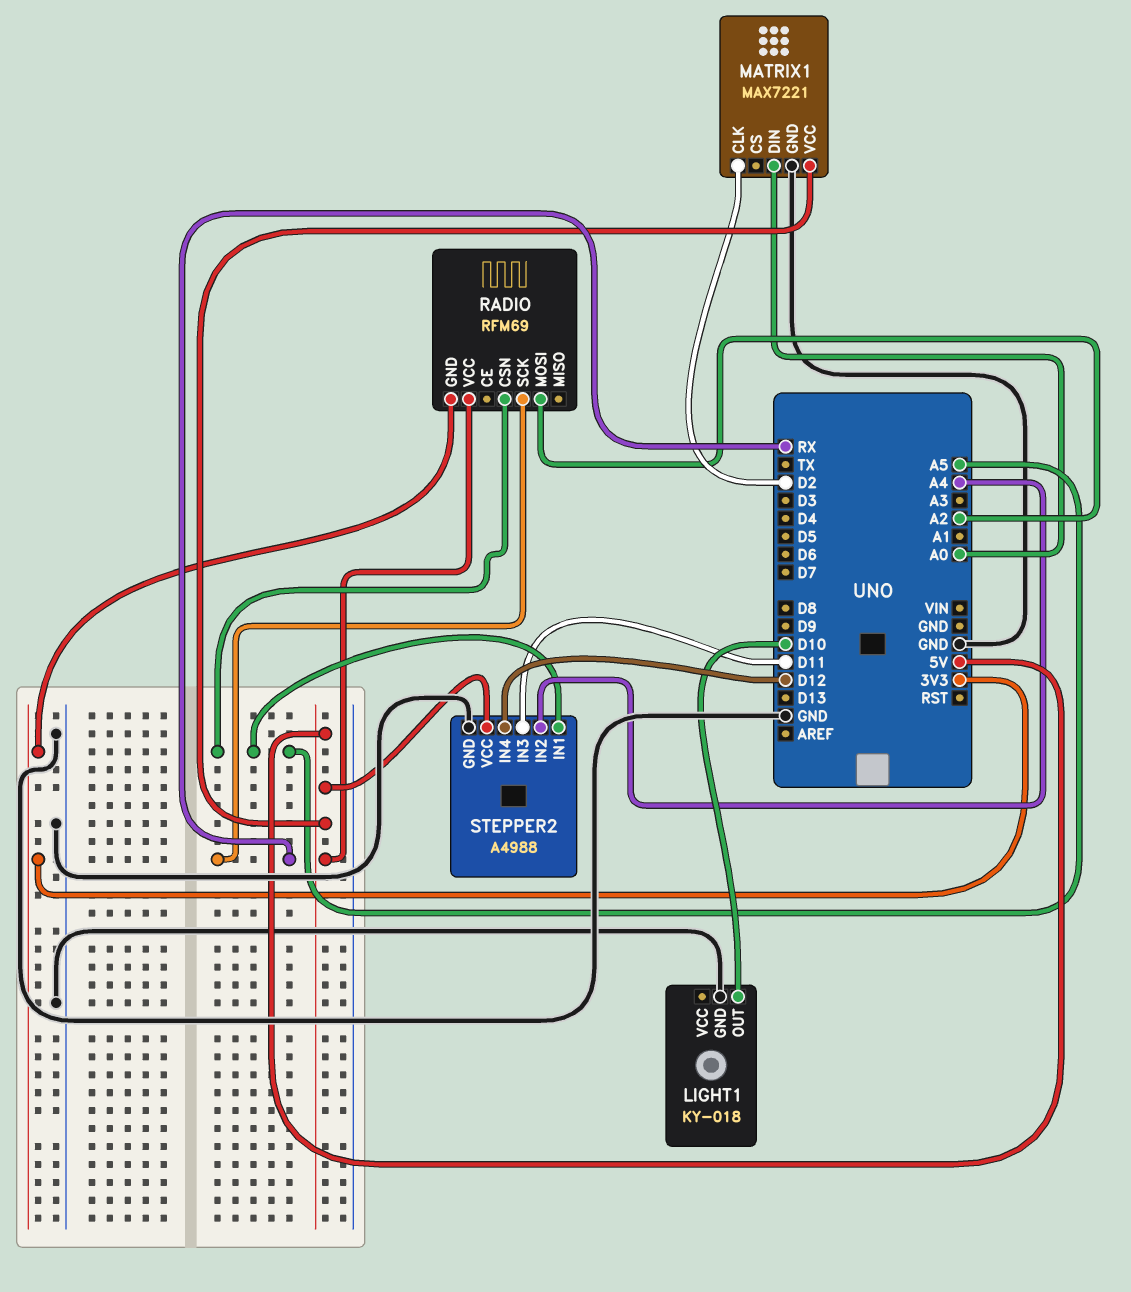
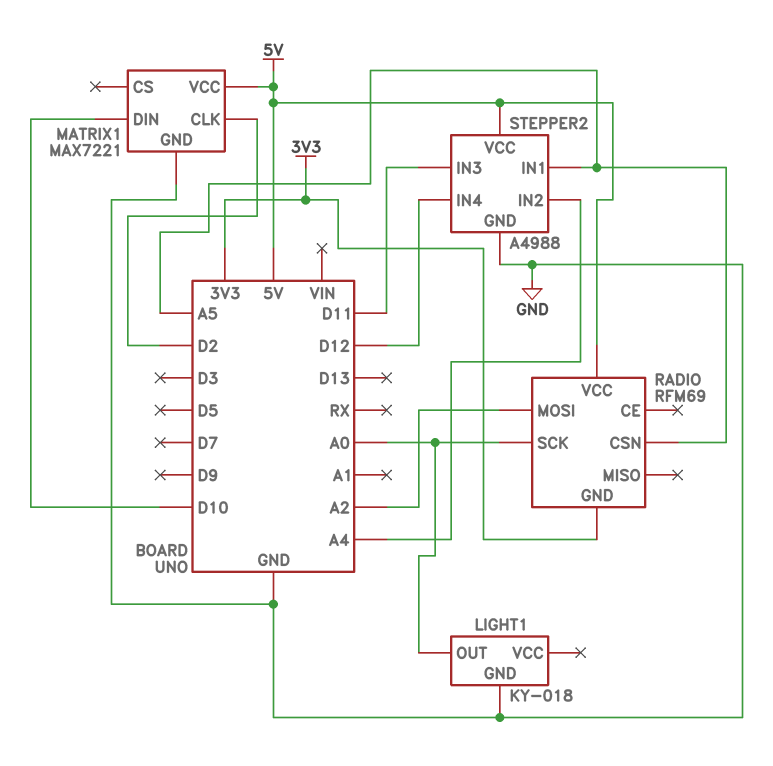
LIGHT1 pin OUT: D10 -> A0
MATRIX1 pin DIN: A0 -> D10
RADIO pin SCK: RX -> A0

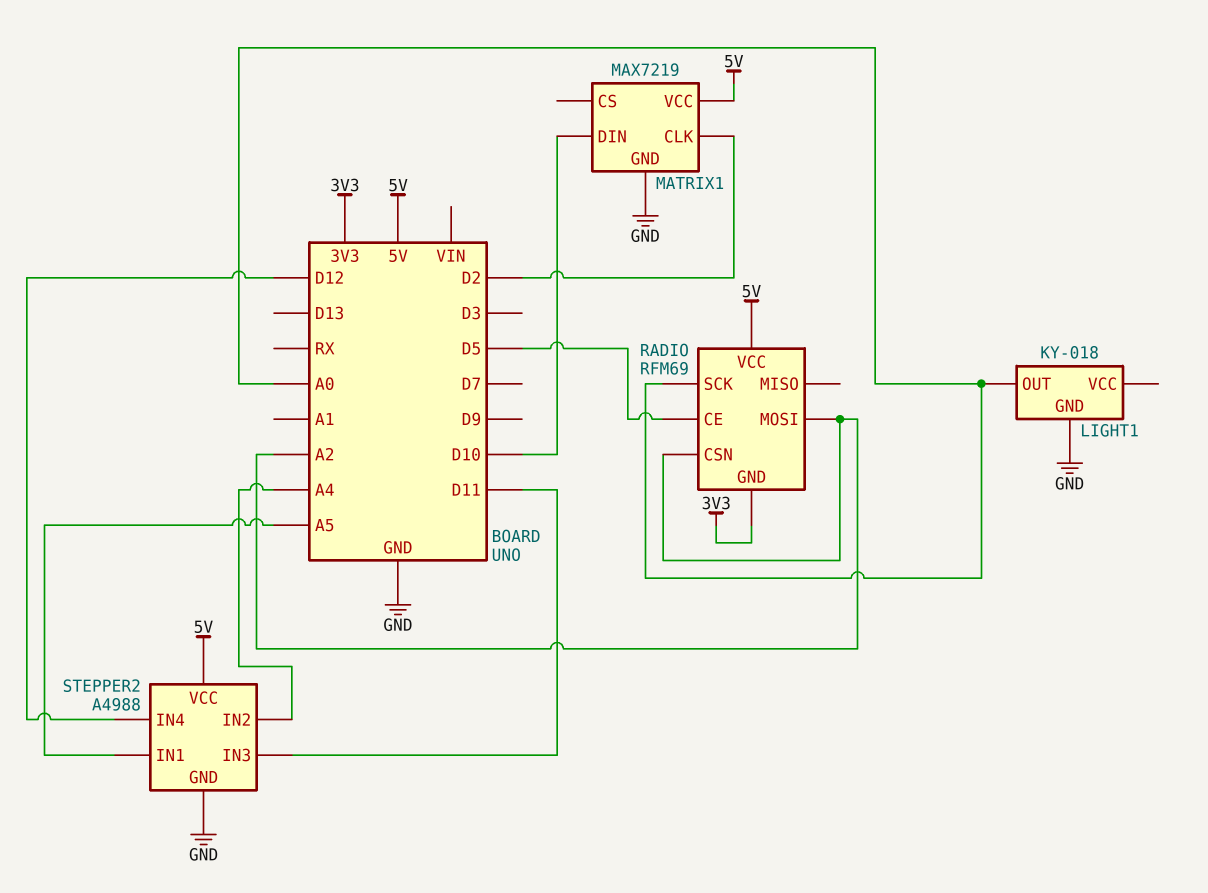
MATRIX1: MAX7221 -> MAX7219
RADIO pin CE: none -> D5
RADIO pin CSN: A5 -> A2

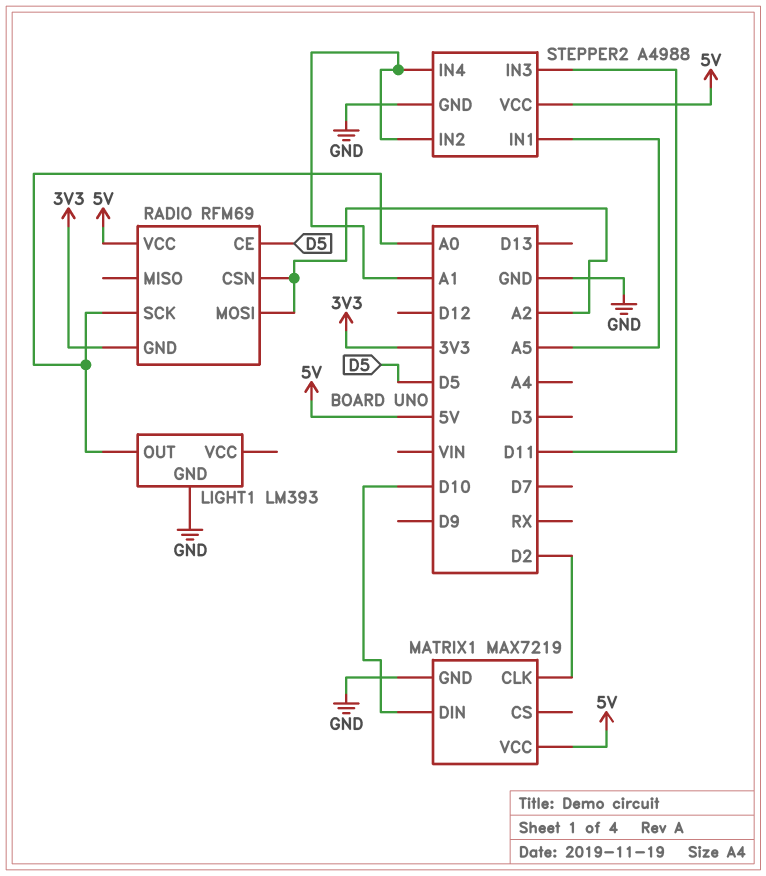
LIGHT1: KY-018 -> LM393
STEPPER2 pin IN2: A4 -> A1
STEPPER2 pin IN4: D12 -> A1

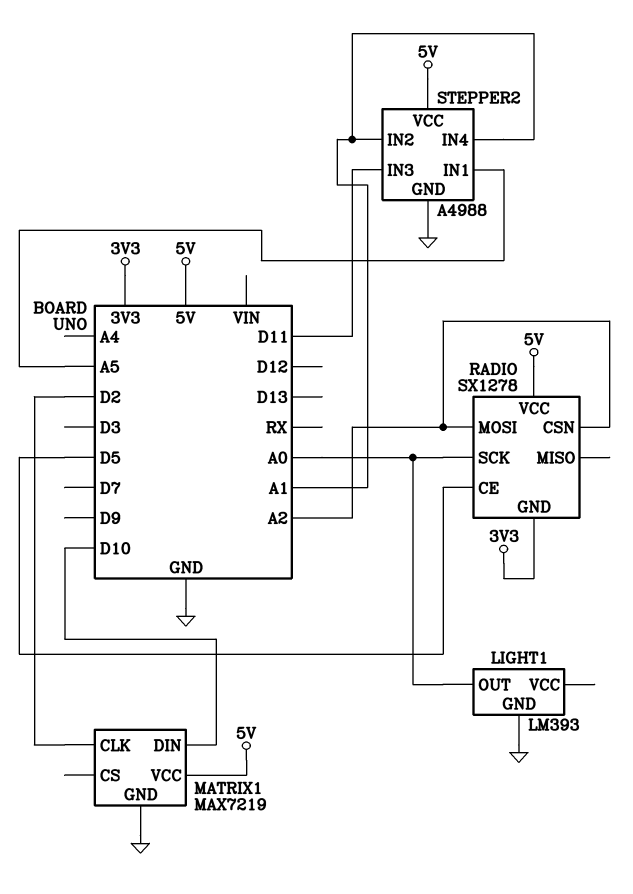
RADIO: RFM69 -> SX1278

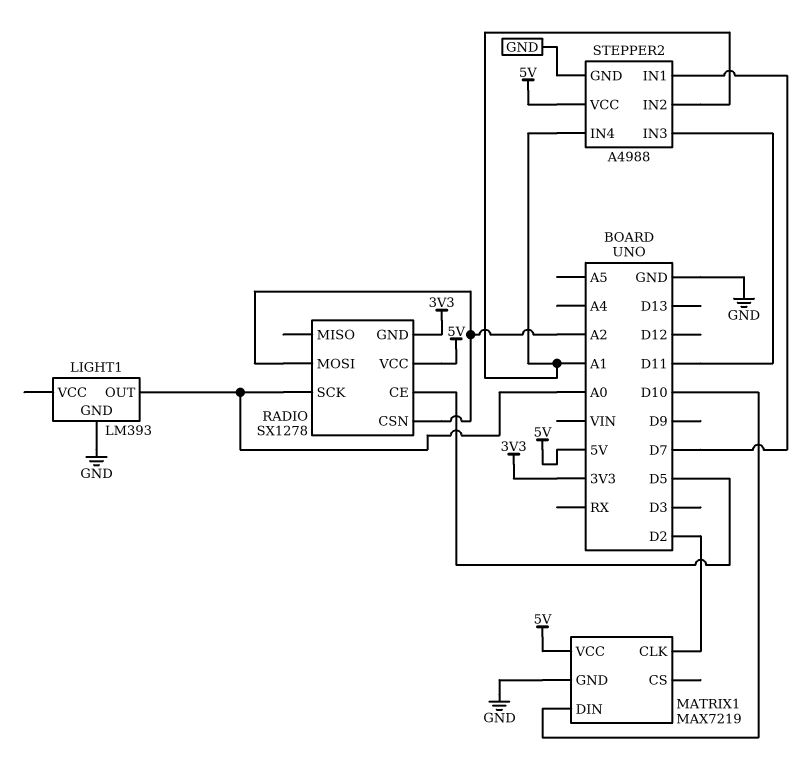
STEPPER2 pin IN1: A5 -> D7

